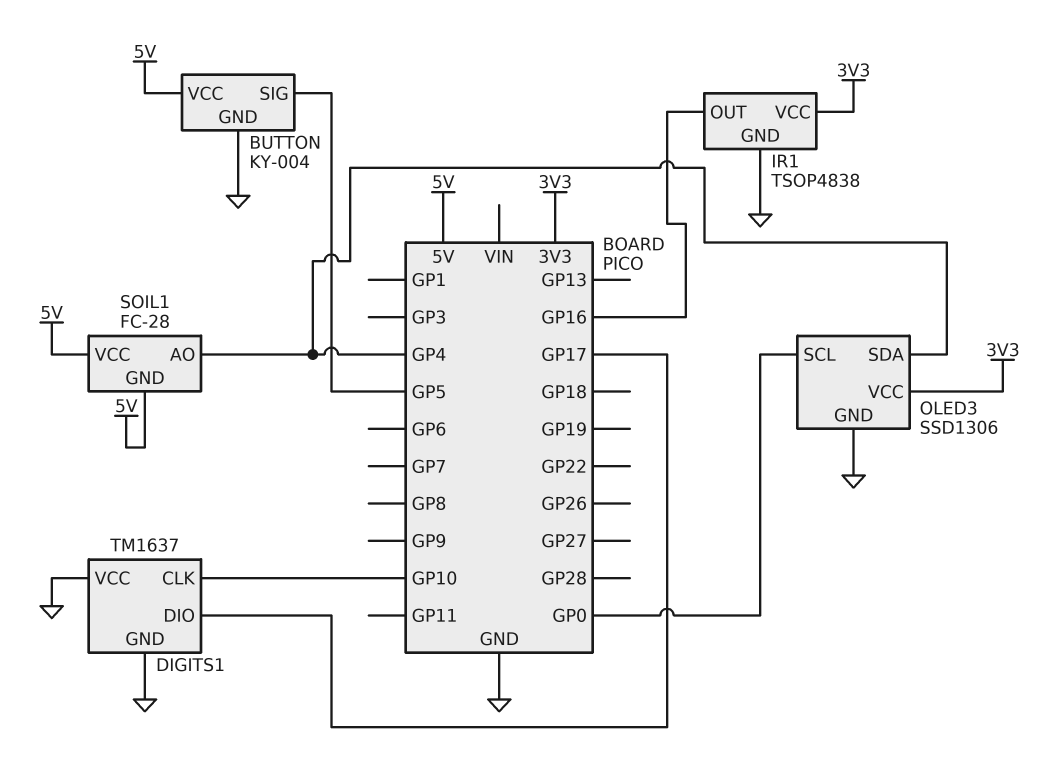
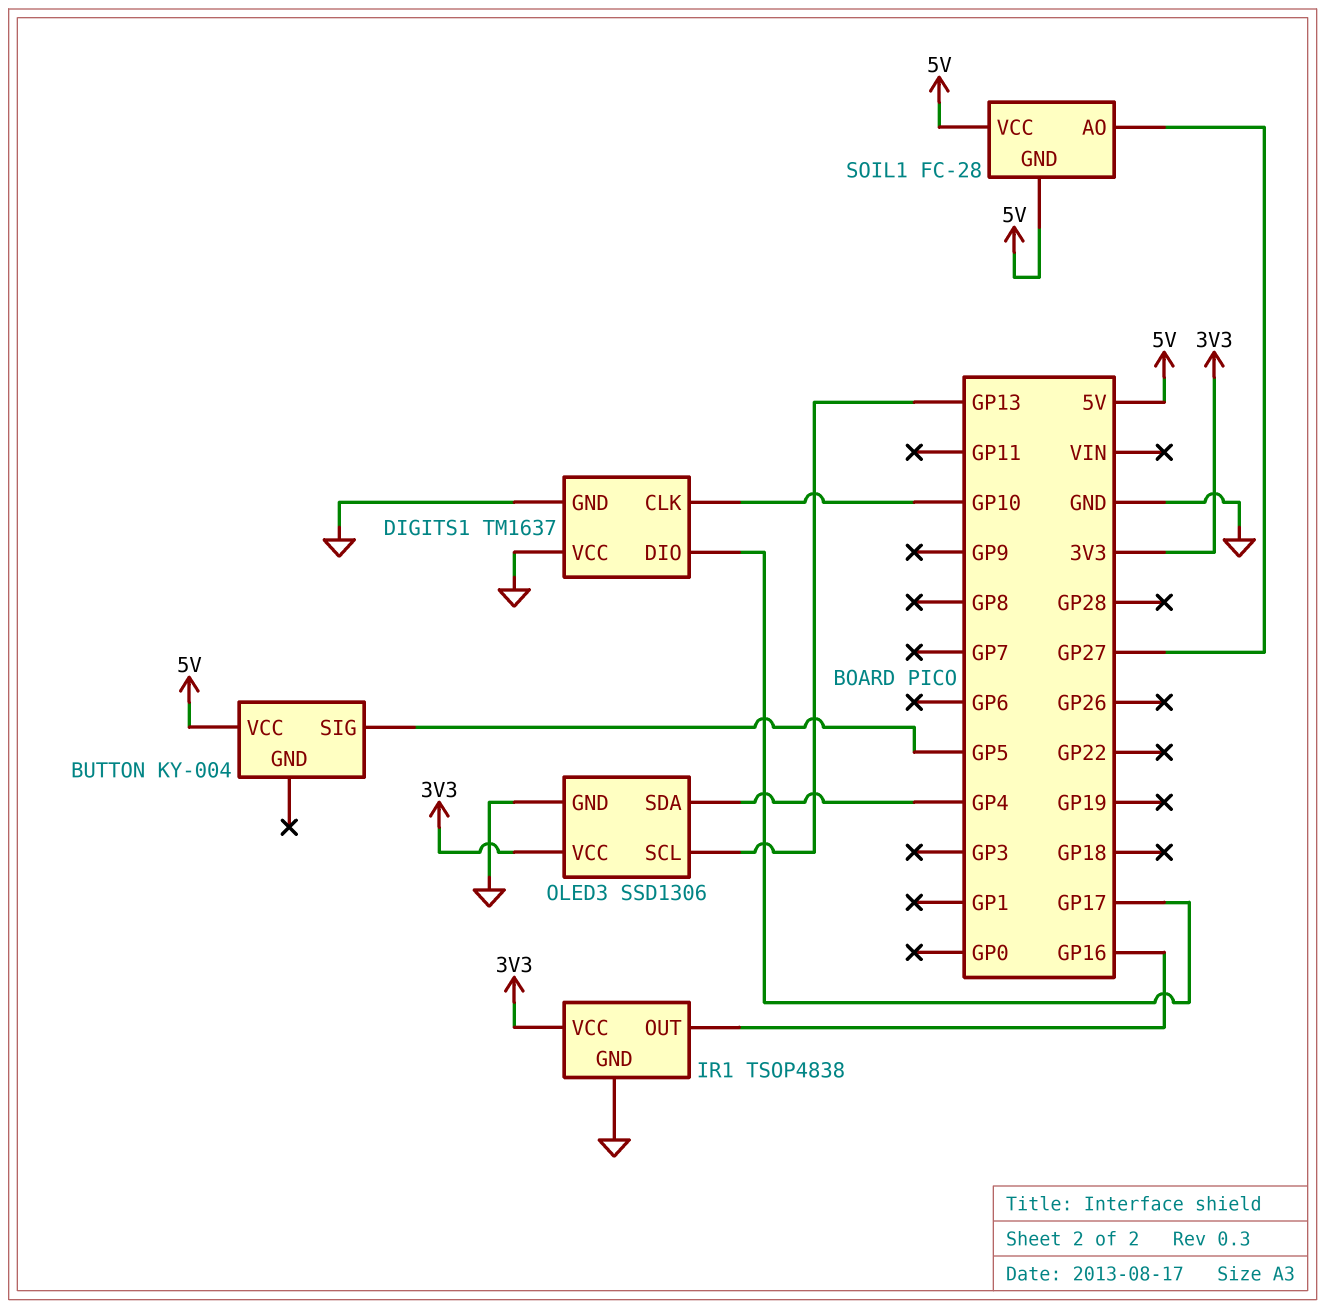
BUTTON pin GND: GND -> none
OLED3 pin SCL: GP0 -> GP13
SOIL1 pin AO: GP4 -> GP27

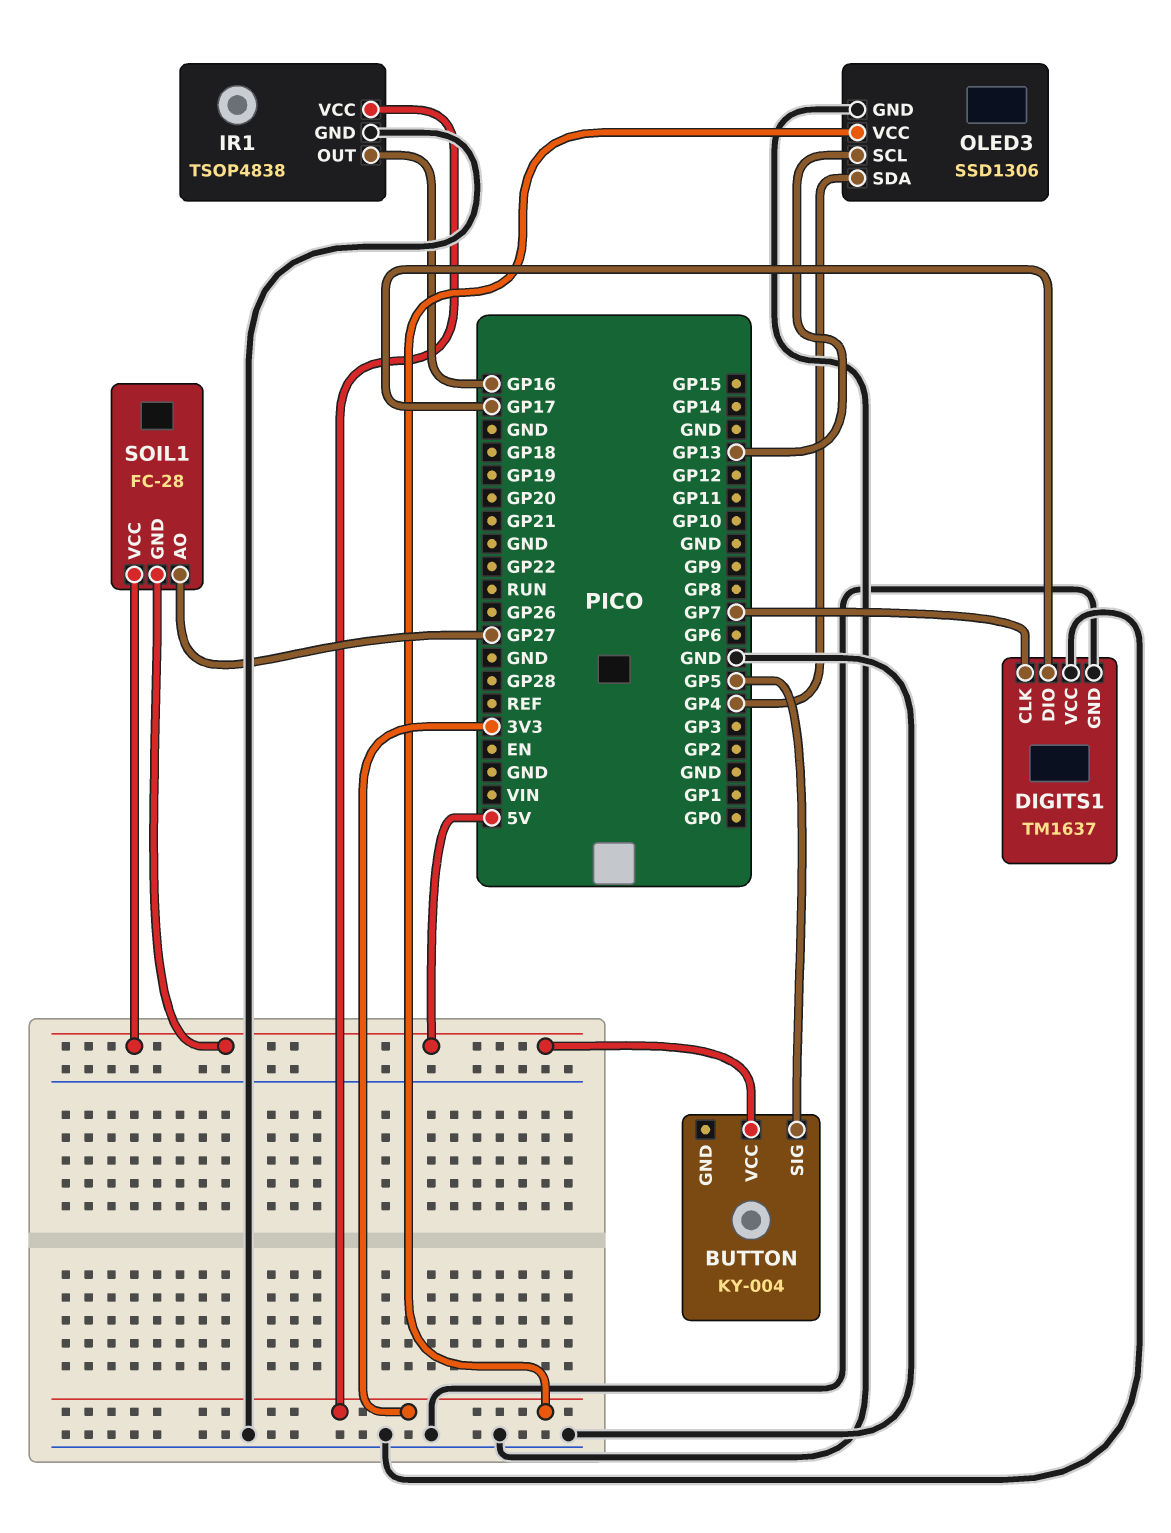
DIGITS1 pin CLK: GP10 -> GP7

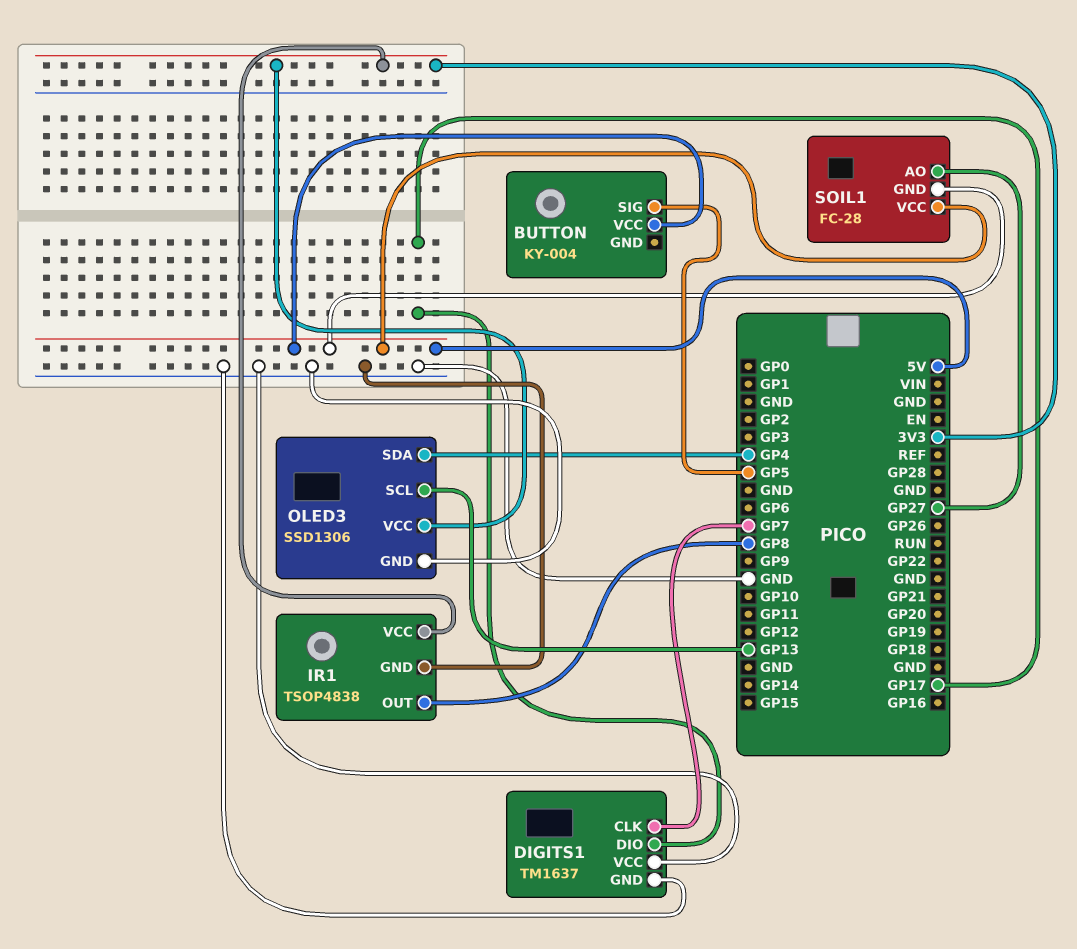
IR1 pin OUT: GP16 -> GP8

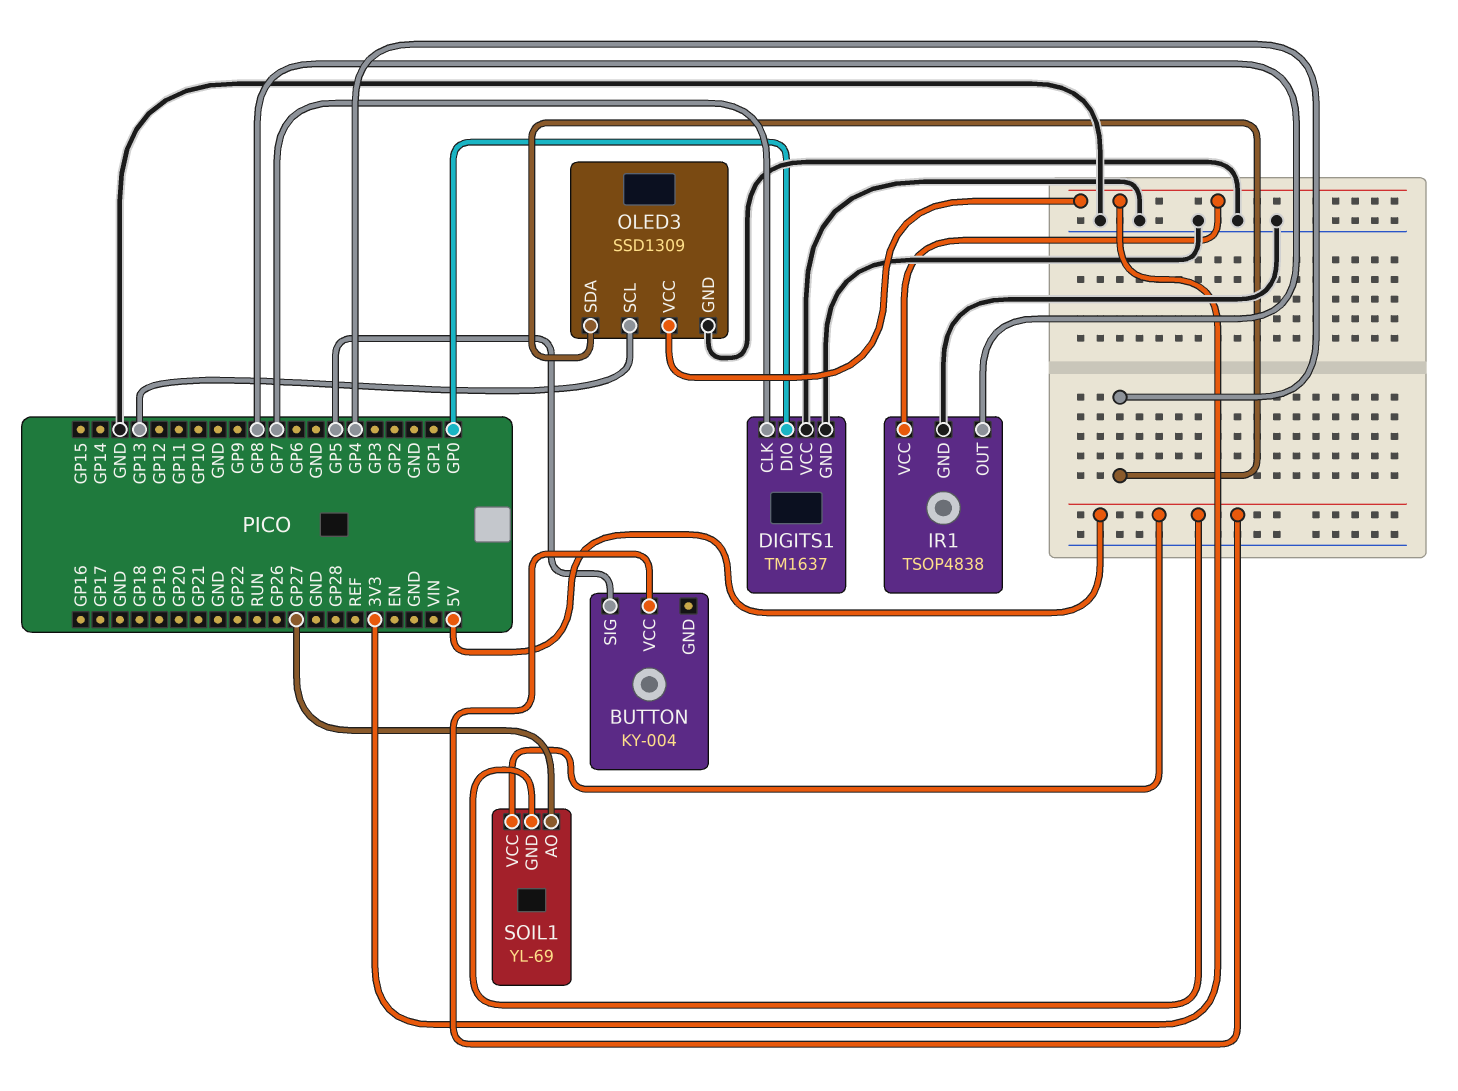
DIGITS1 pin DIO: GP17 -> GP0
OLED3: SSD1306 -> SSD1309
SOIL1: FC-28 -> YL-69

